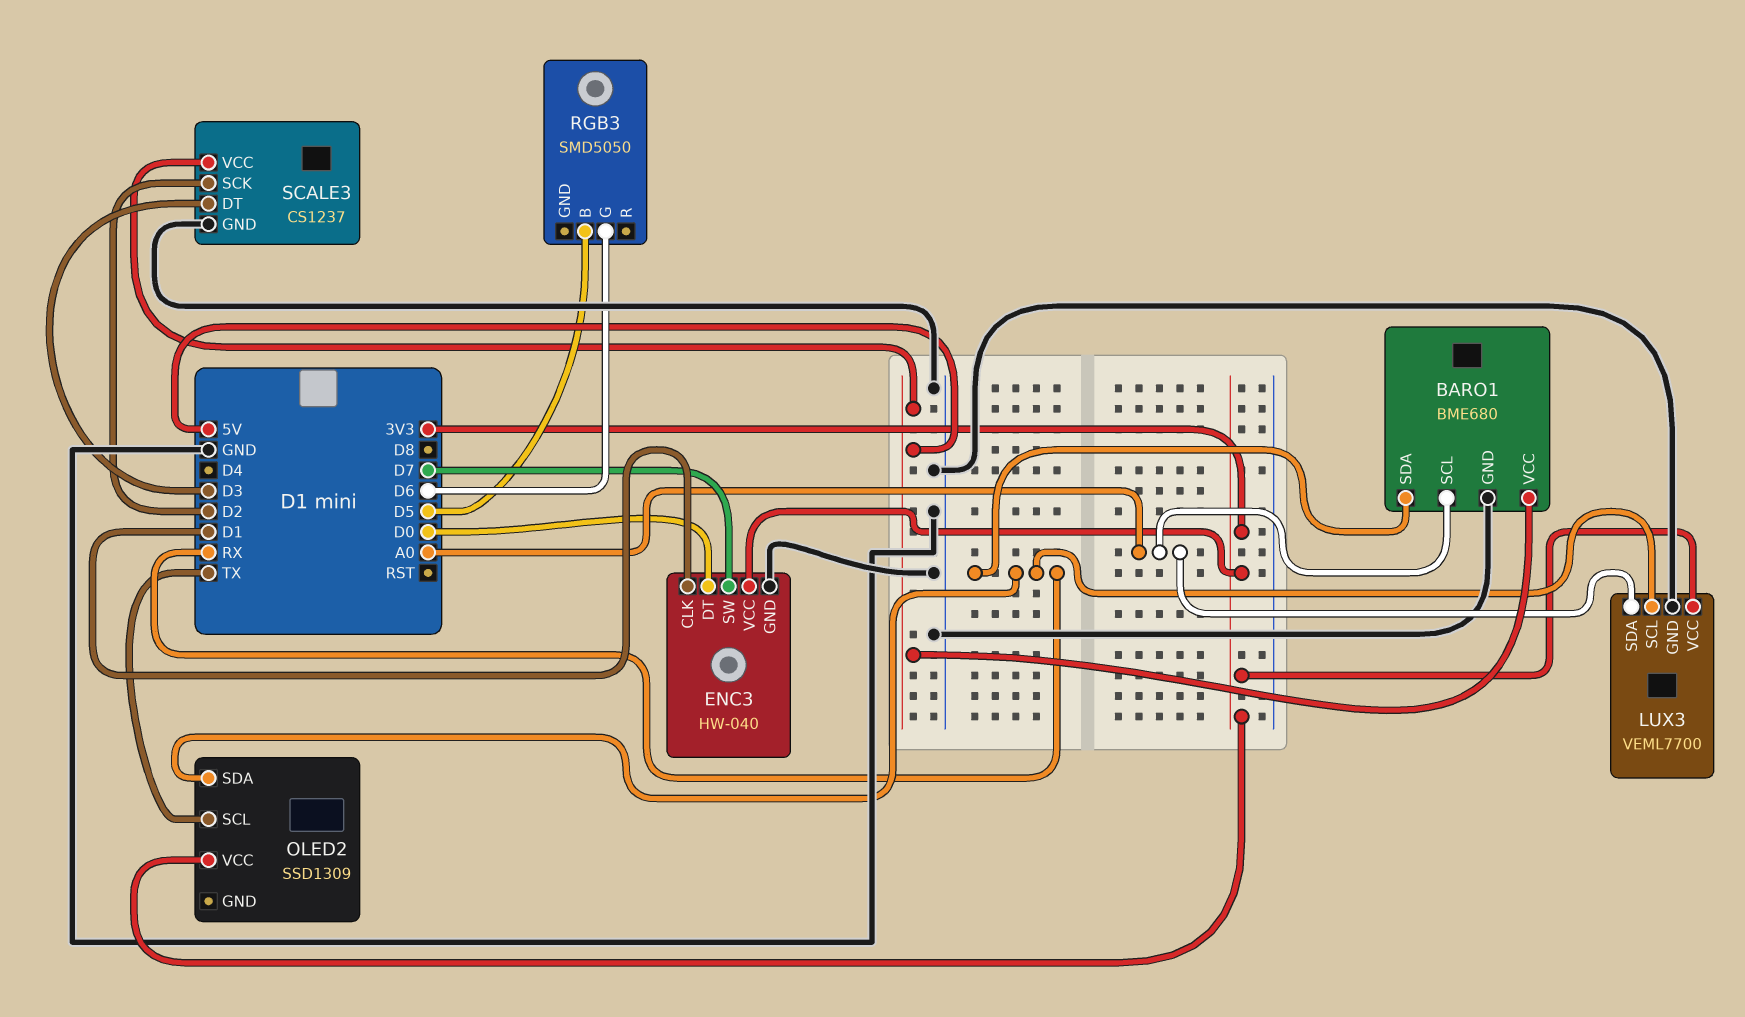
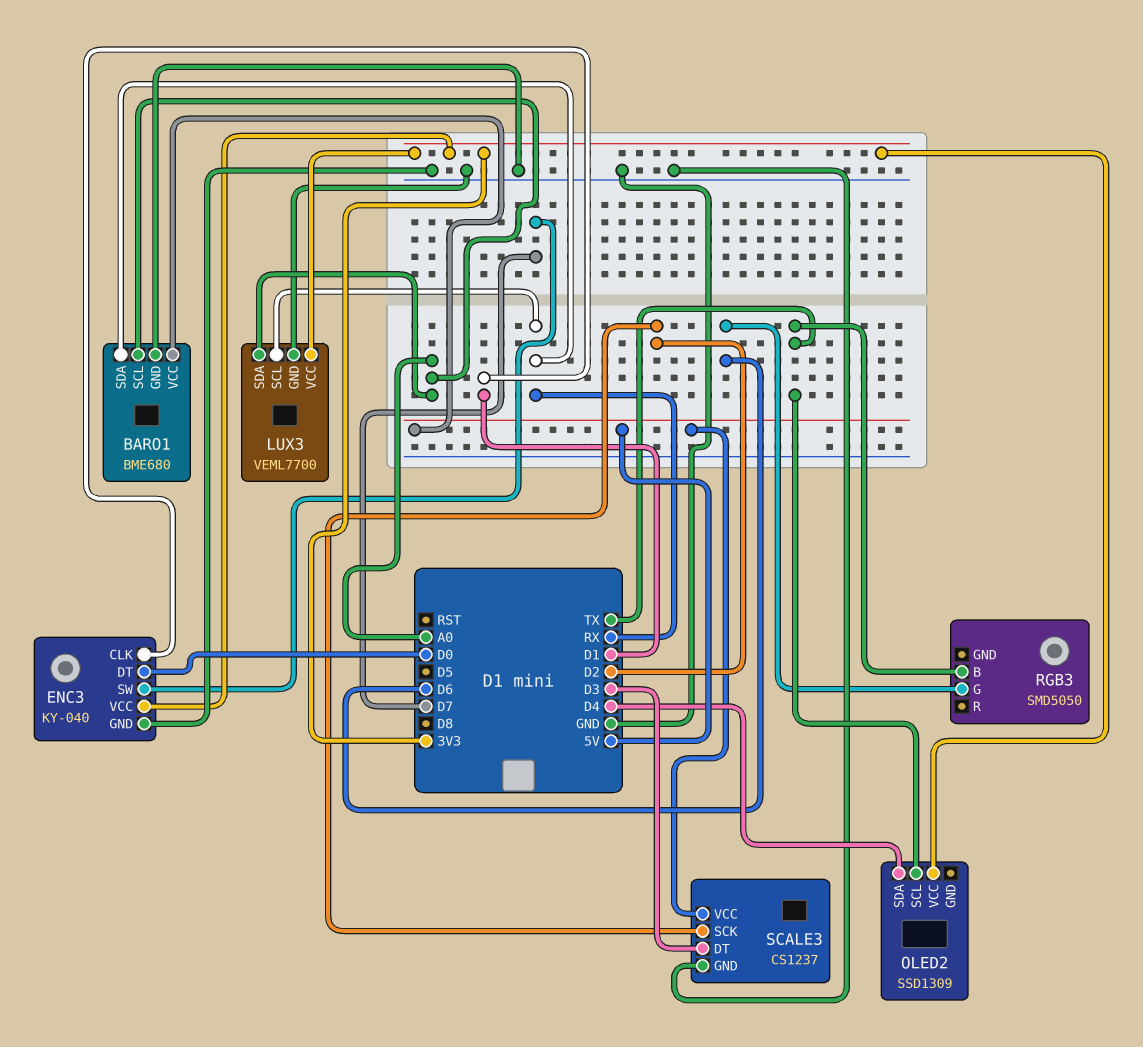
ENC3: HW-040 -> KY-040
OLED2 pin SDA: RX -> D4
RGB3 pin B: D5 -> TX

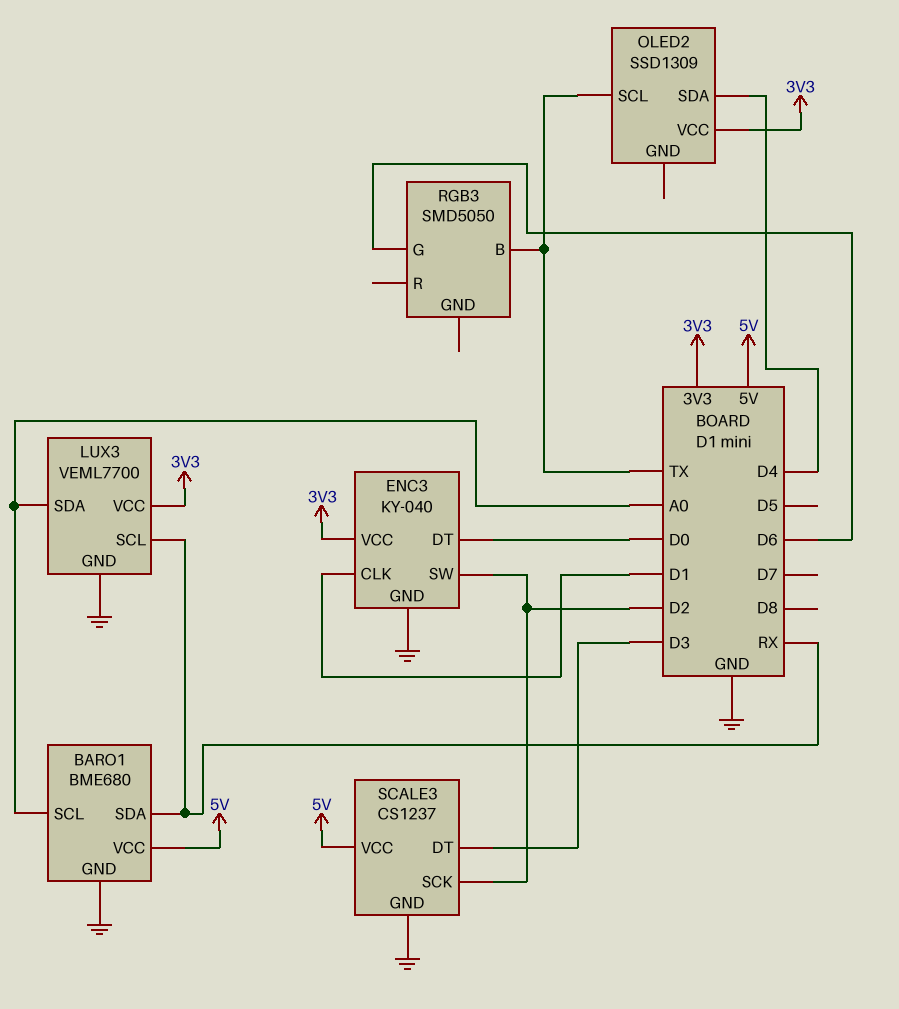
ENC3 pin SW: D7 -> D2

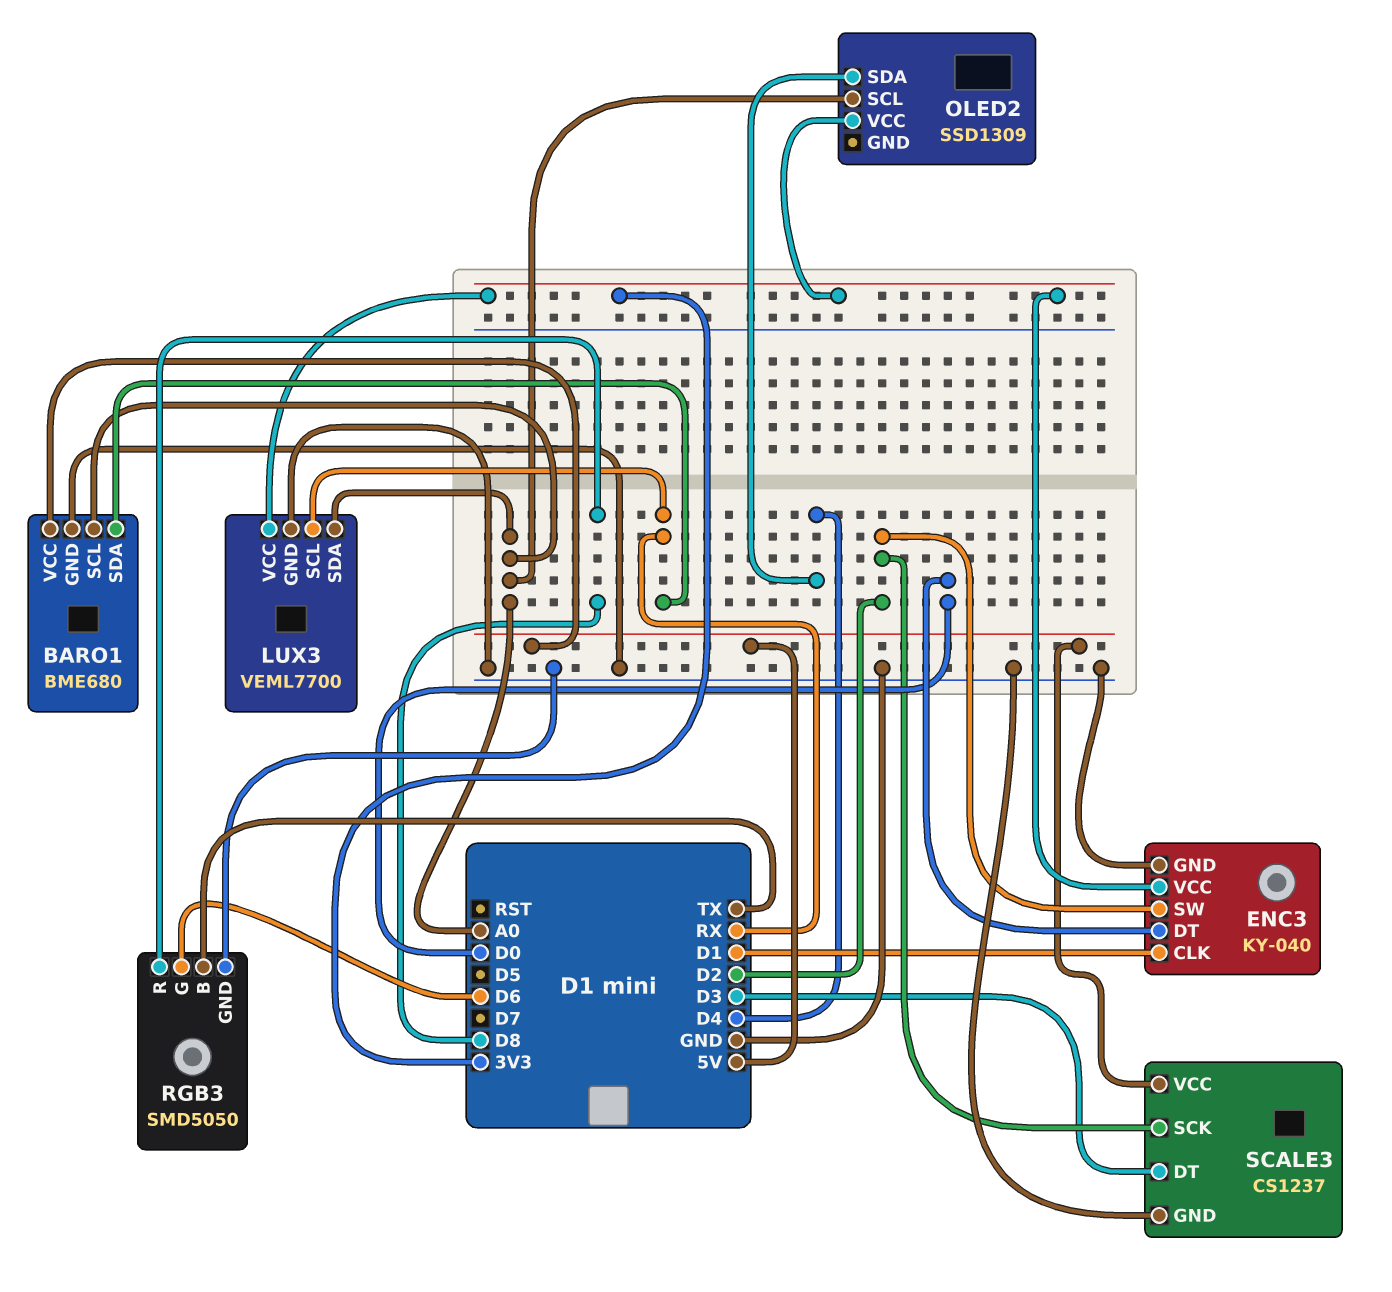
OLED2 pin SCL: TX -> A0
RGB3 pin GND: none -> GND
RGB3 pin R: none -> D8

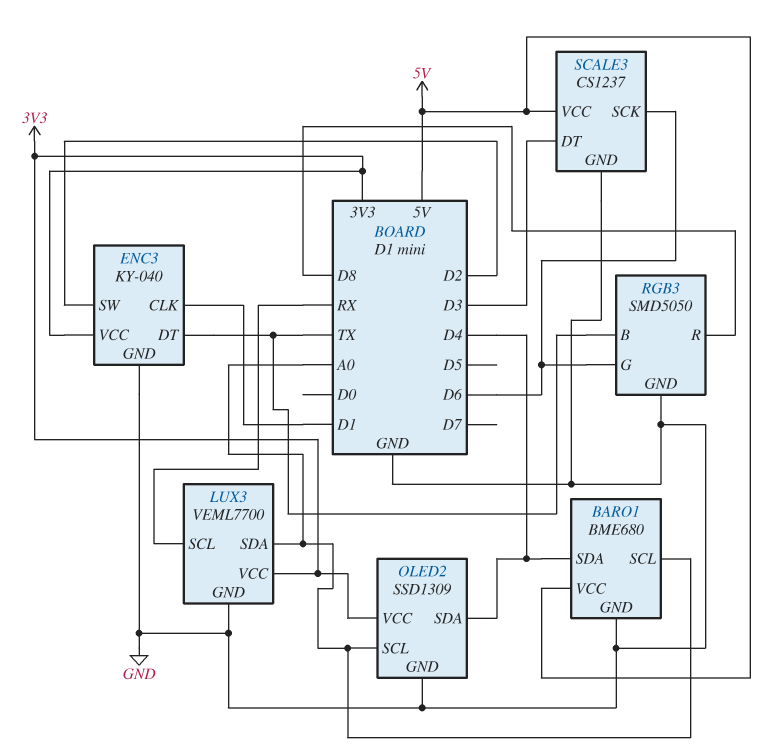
BARO1 pin SDA: RX -> D4
ENC3 pin DT: D0 -> TX
OLED2 pin GND: none -> GND
SCALE3 pin SCK: D2 -> D6

